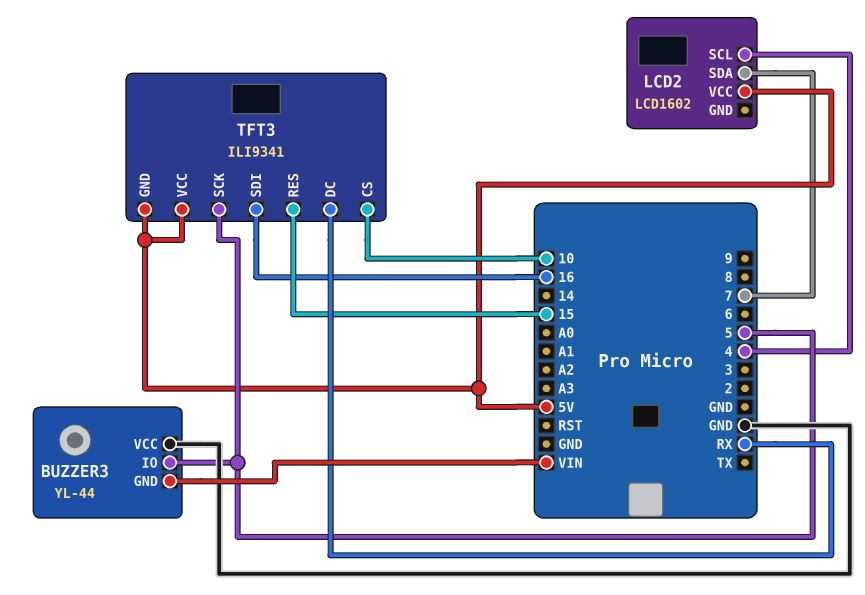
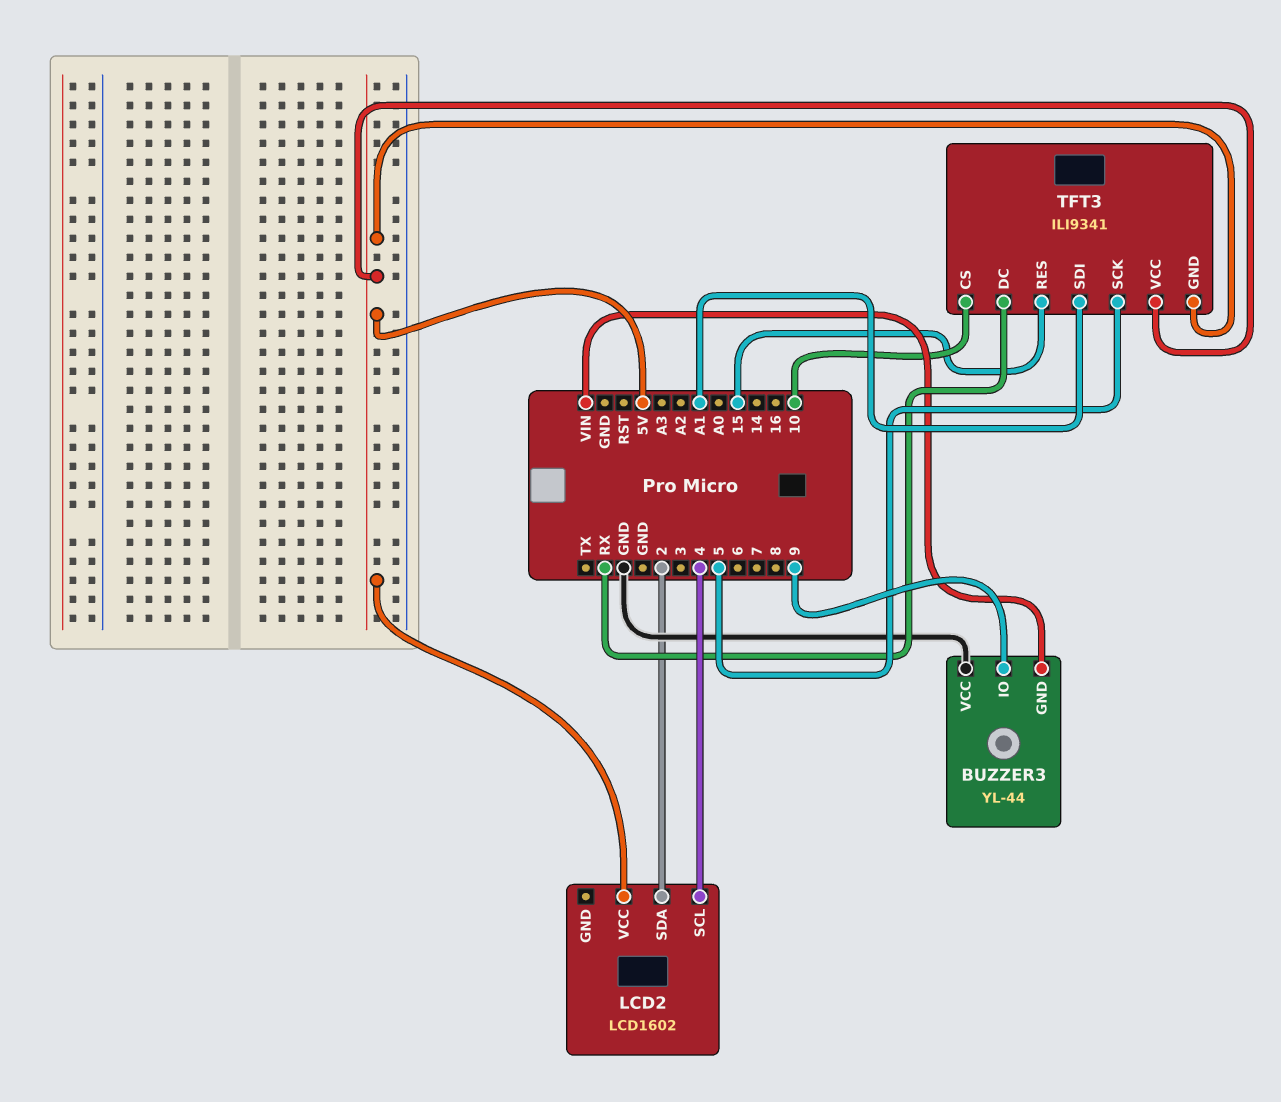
BUZZER3 pin IO: 5 -> 9
LCD2 pin SDA: 7 -> 2
TFT3 pin SDI: 16 -> A1

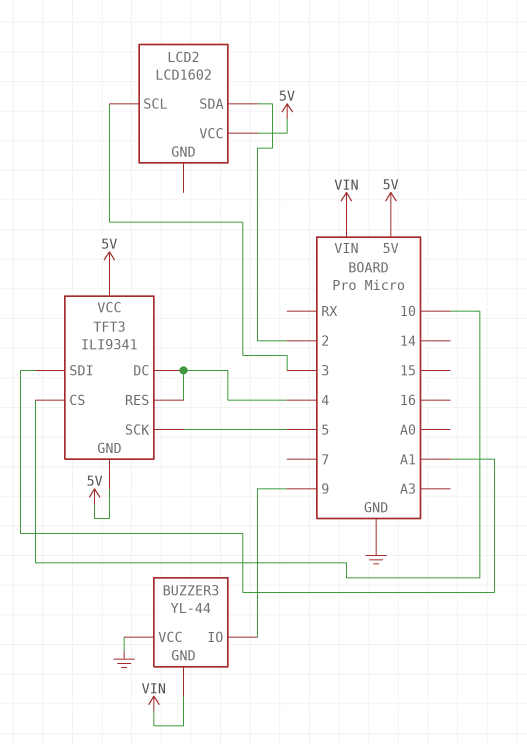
LCD2 pin SCL: 4 -> 3
TFT3 pin DC: RX -> 4
TFT3 pin RES: 15 -> 4

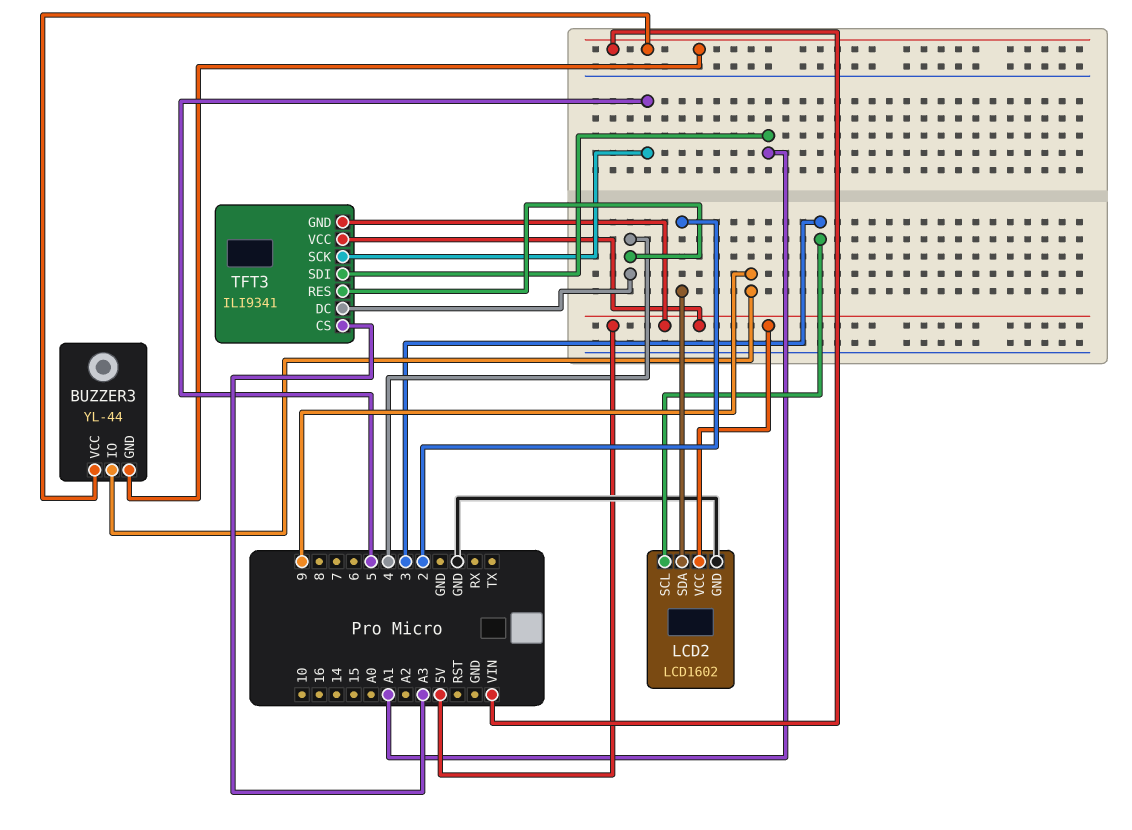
BUZZER3 pin VCC: GND -> VIN
LCD2 pin GND: none -> GND
TFT3 pin CS: 10 -> A3

